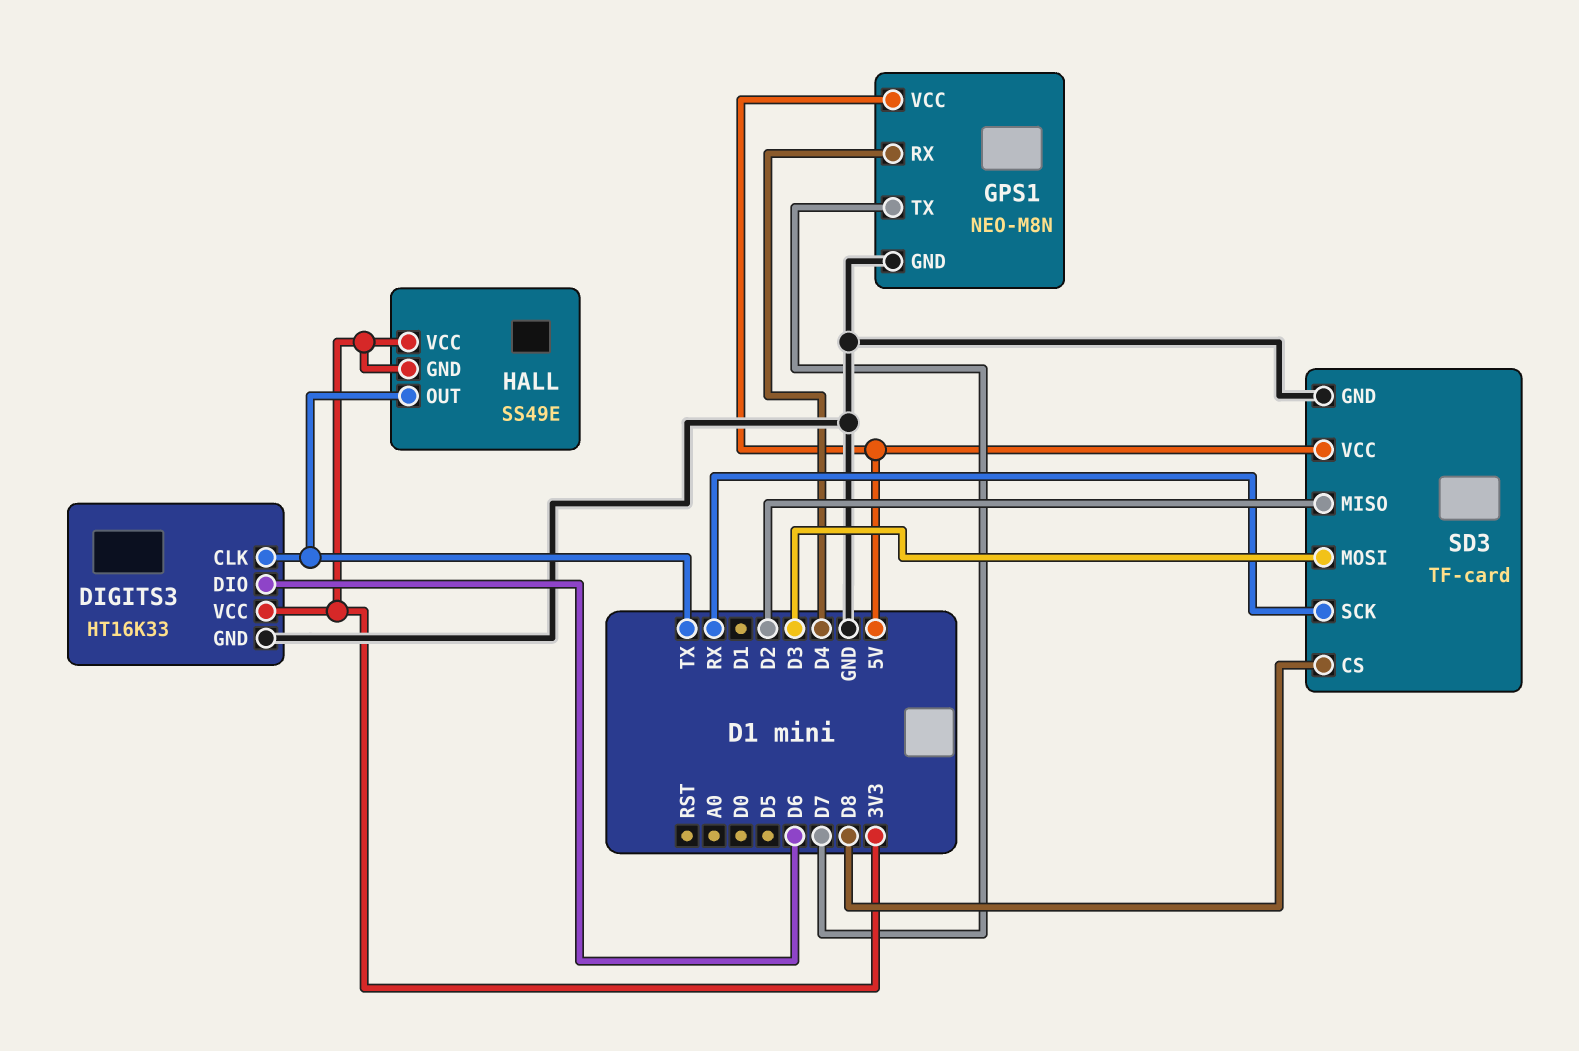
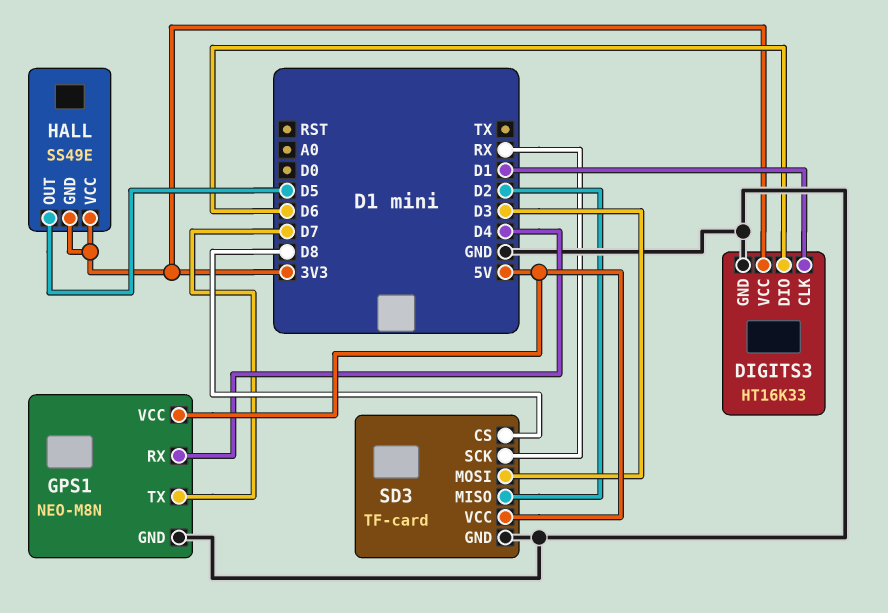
DIGITS3 pin CLK: TX -> D1
HALL pin OUT: TX -> D5

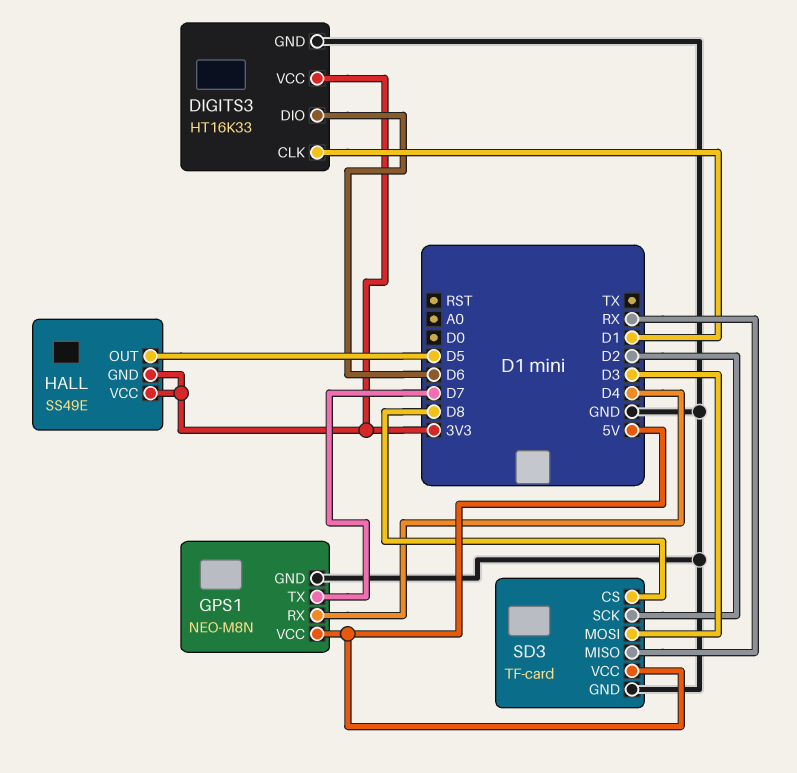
SD3 pin MISO: D2 -> RX
SD3 pin SCK: RX -> D2

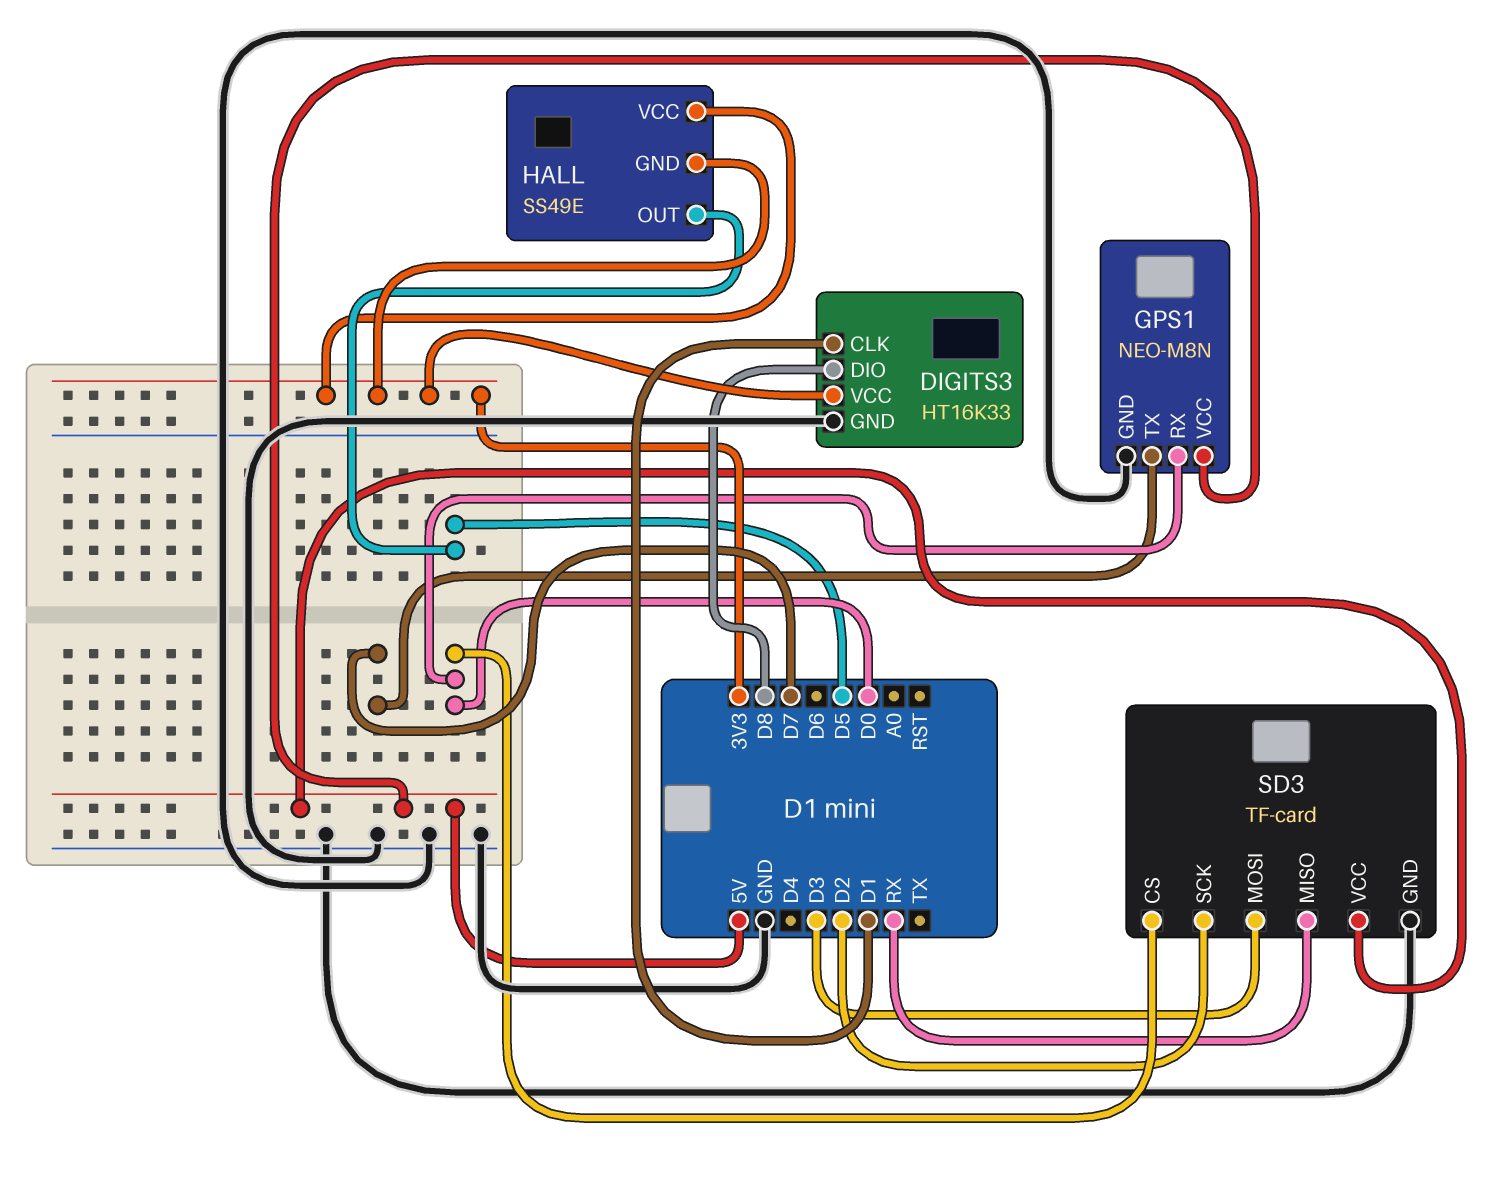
DIGITS3 pin DIO: D6 -> D8
GPS1 pin RX: D4 -> D0
SD3 pin CS: D8 -> D0

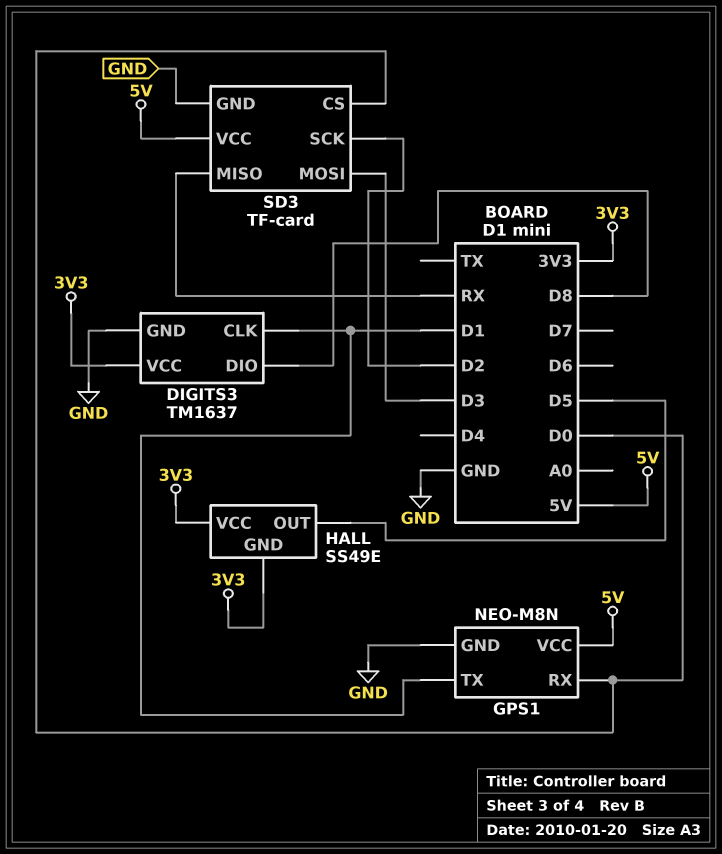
DIGITS3: HT16K33 -> TM1637
GPS1 pin TX: D7 -> D1

